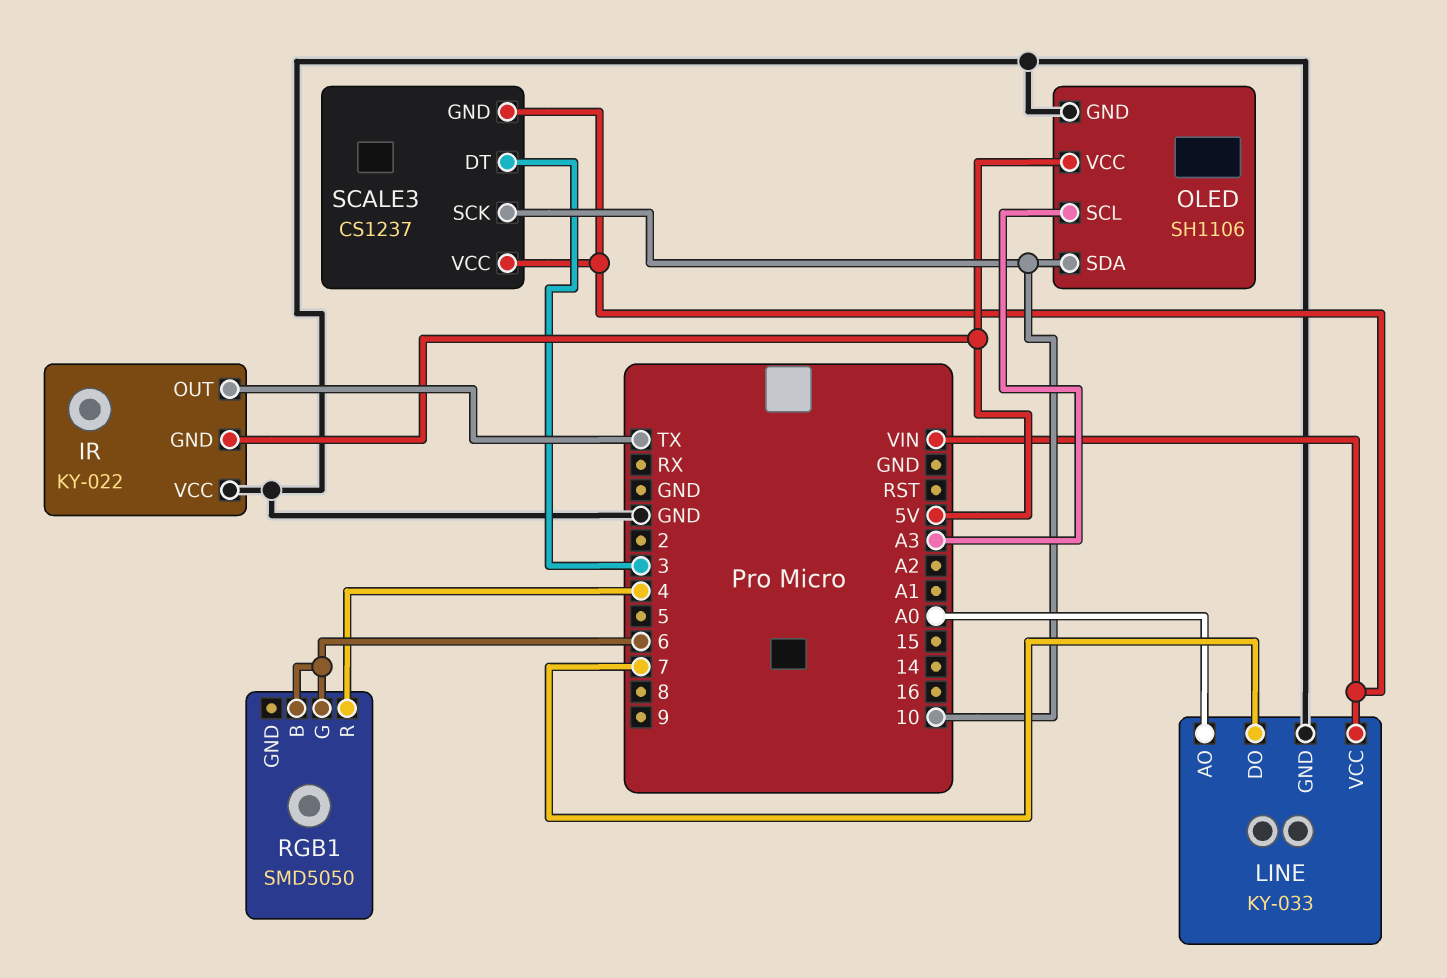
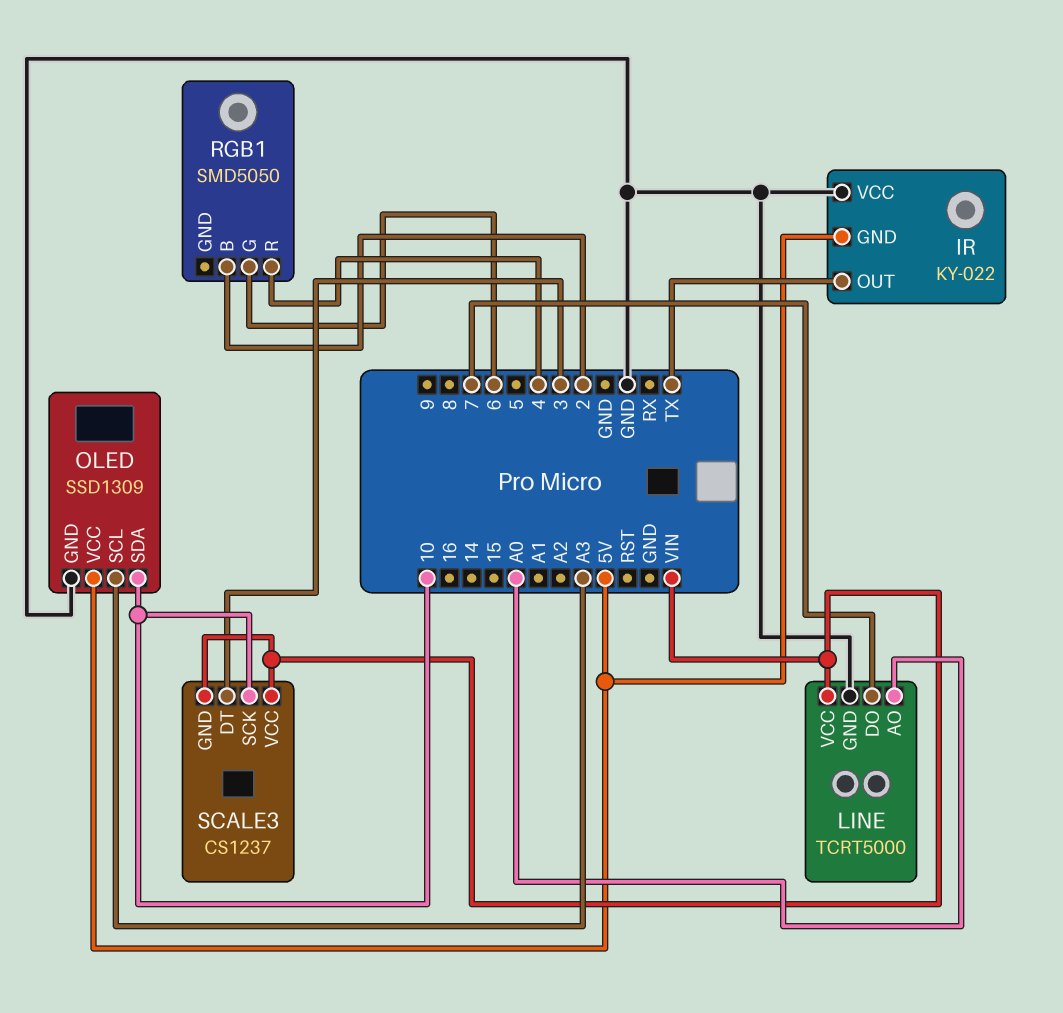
LINE: KY-033 -> TCRT5000
OLED: SH1106 -> SSD1309
RGB1 pin B: 6 -> 2

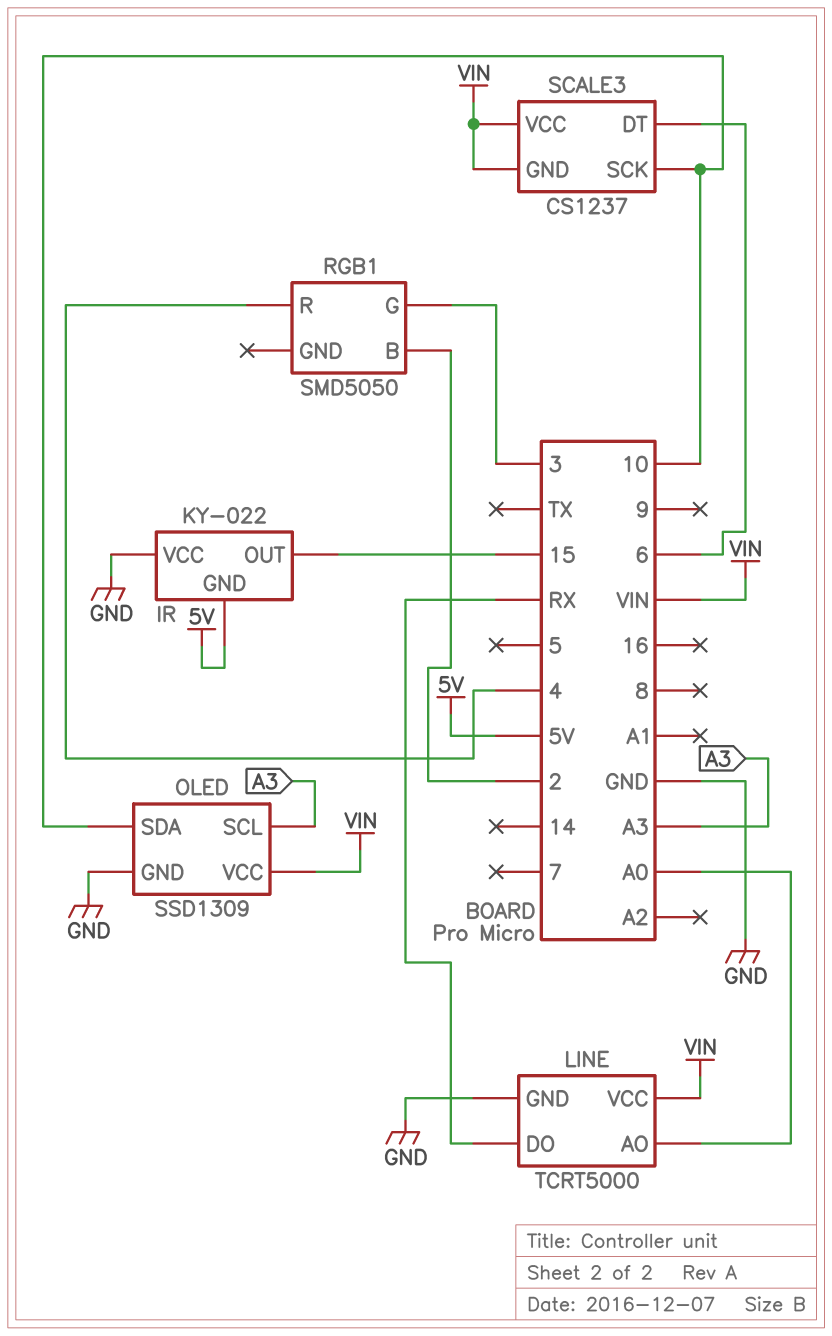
IR pin OUT: TX -> 15
LINE pin DO: 7 -> RX
OLED pin VCC: 5V -> VIN
RGB1 pin G: 6 -> 3
SCALE3 pin DT: 3 -> 6

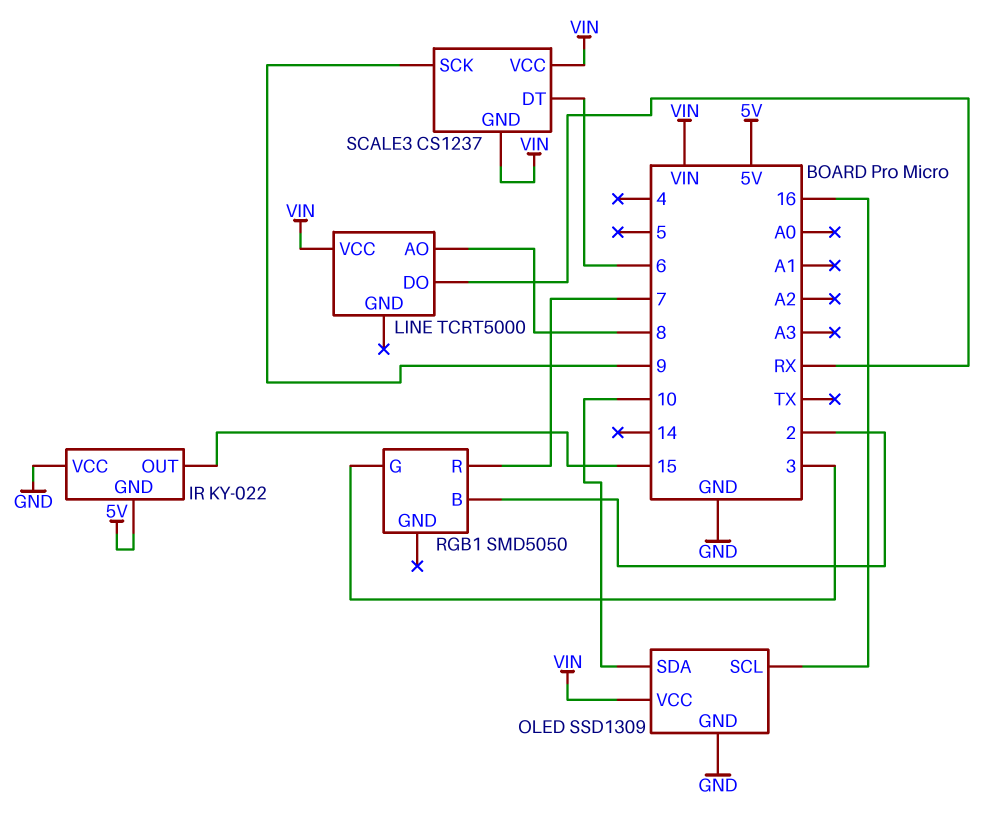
LINE pin AO: A0 -> 8
LINE pin GND: GND -> none
OLED pin SCL: A3 -> 16
RGB1 pin R: 4 -> 7
SCALE3 pin SCK: 10 -> 9

